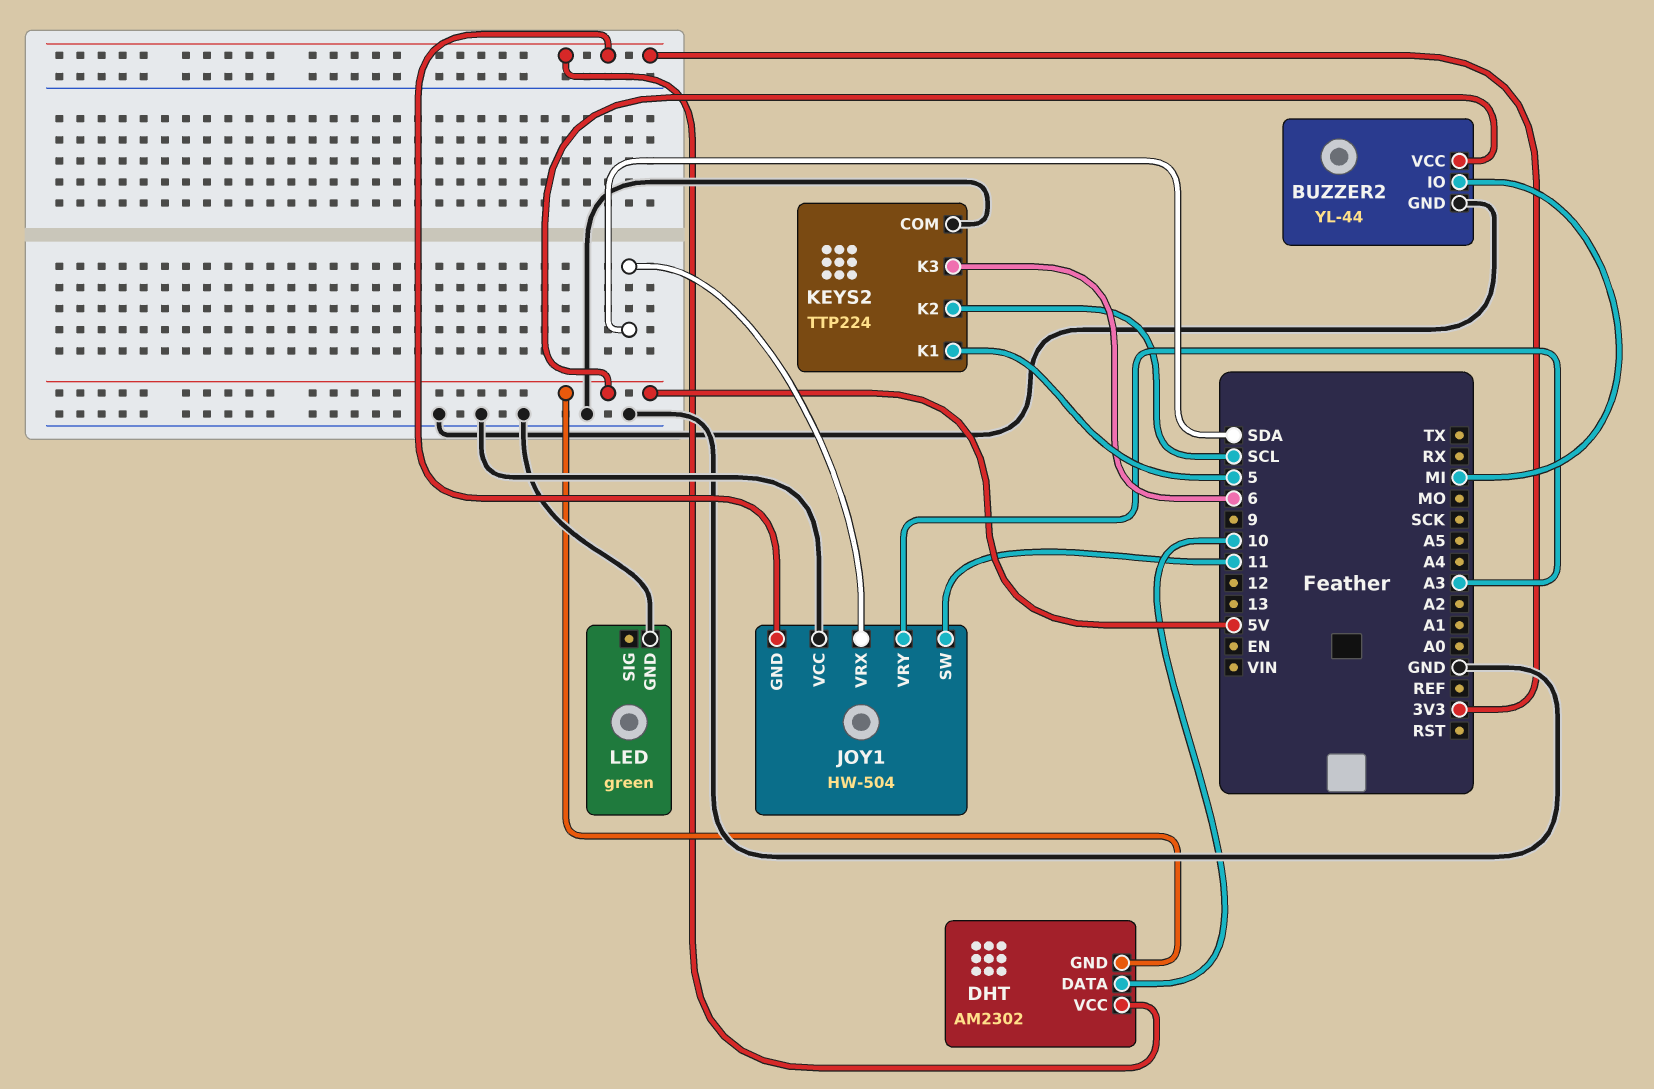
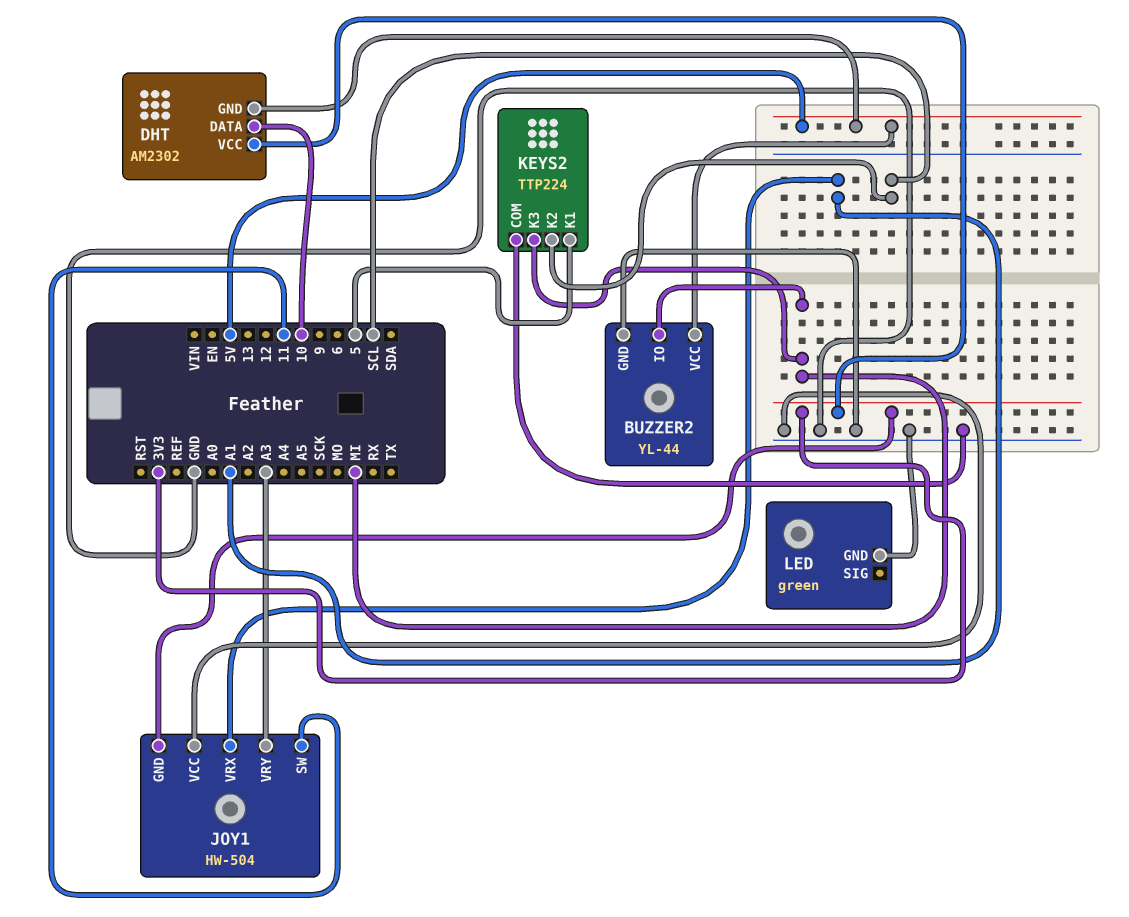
JOY1 pin VRX: SDA -> A1
KEYS2 pin K3: 6 -> MI

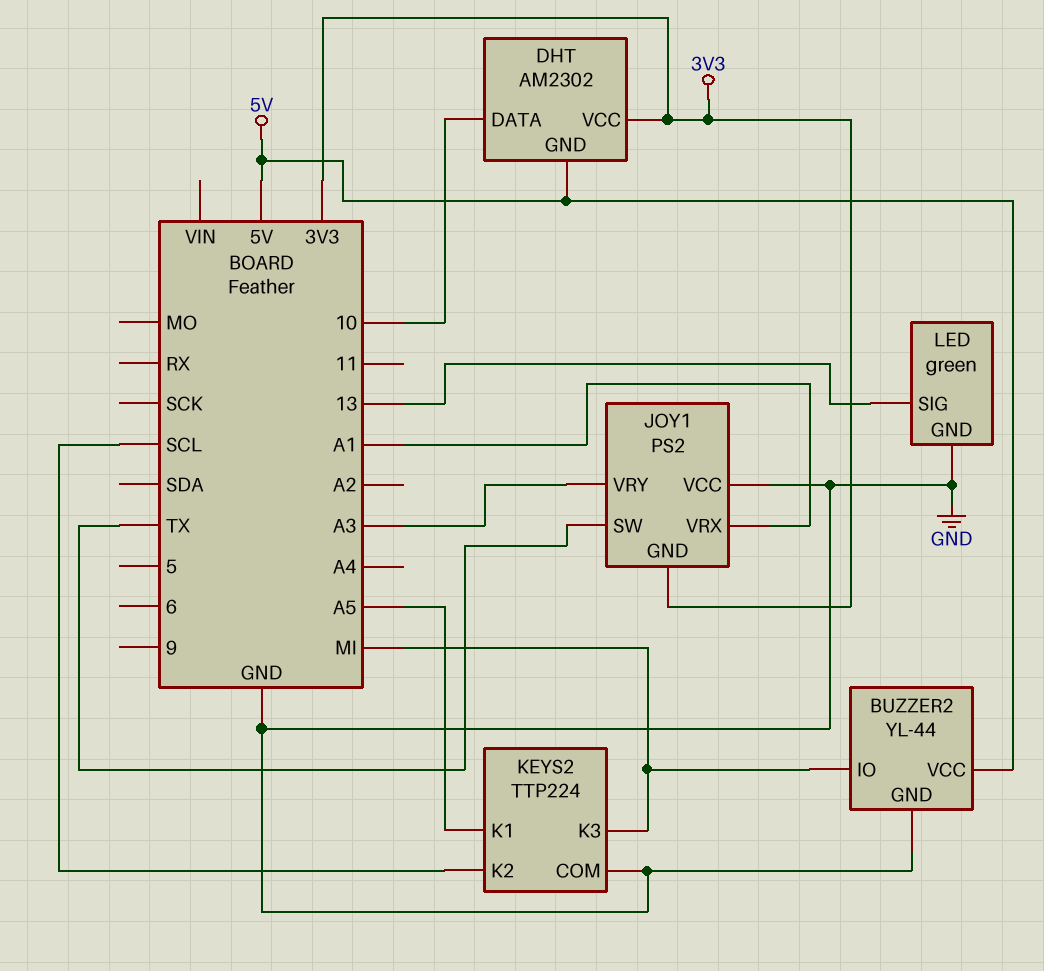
JOY1: HW-504 -> PS2
JOY1 pin SW: 11 -> TX
KEYS2 pin K1: 5 -> A5
LED pin SIG: none -> 13

